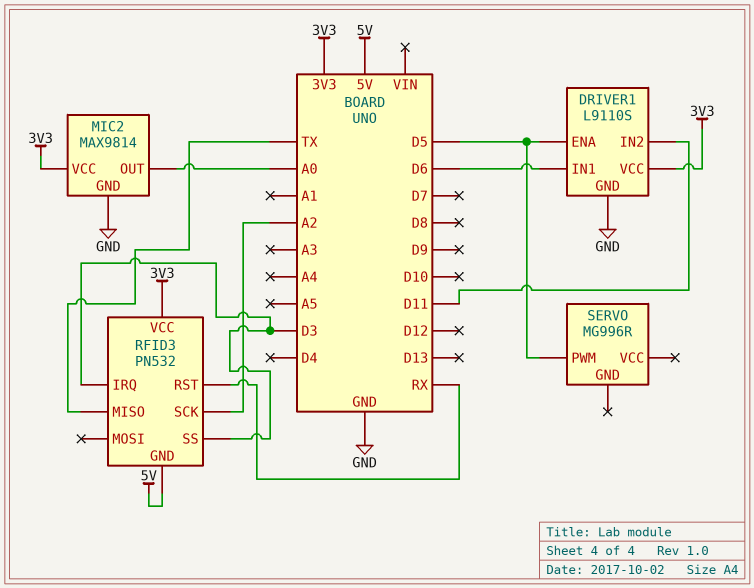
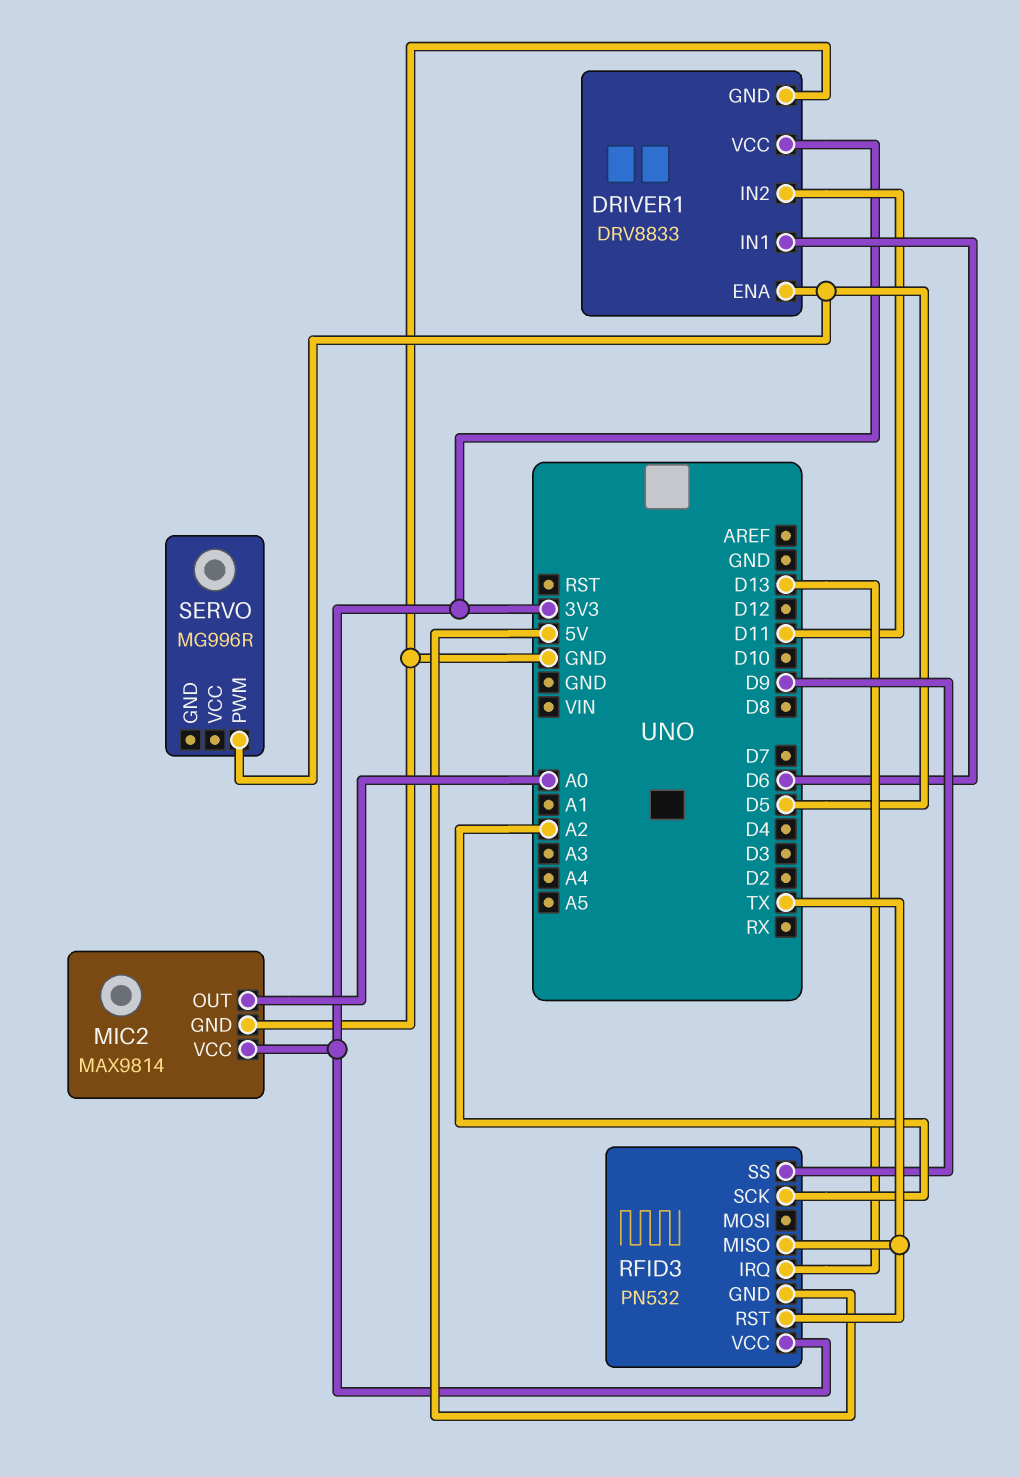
DRIVER1: L9110S -> DRV8833
RFID3 pin IRQ: D3 -> D13
RFID3 pin RST: RX -> TX
RFID3 pin SS: D3 -> D9

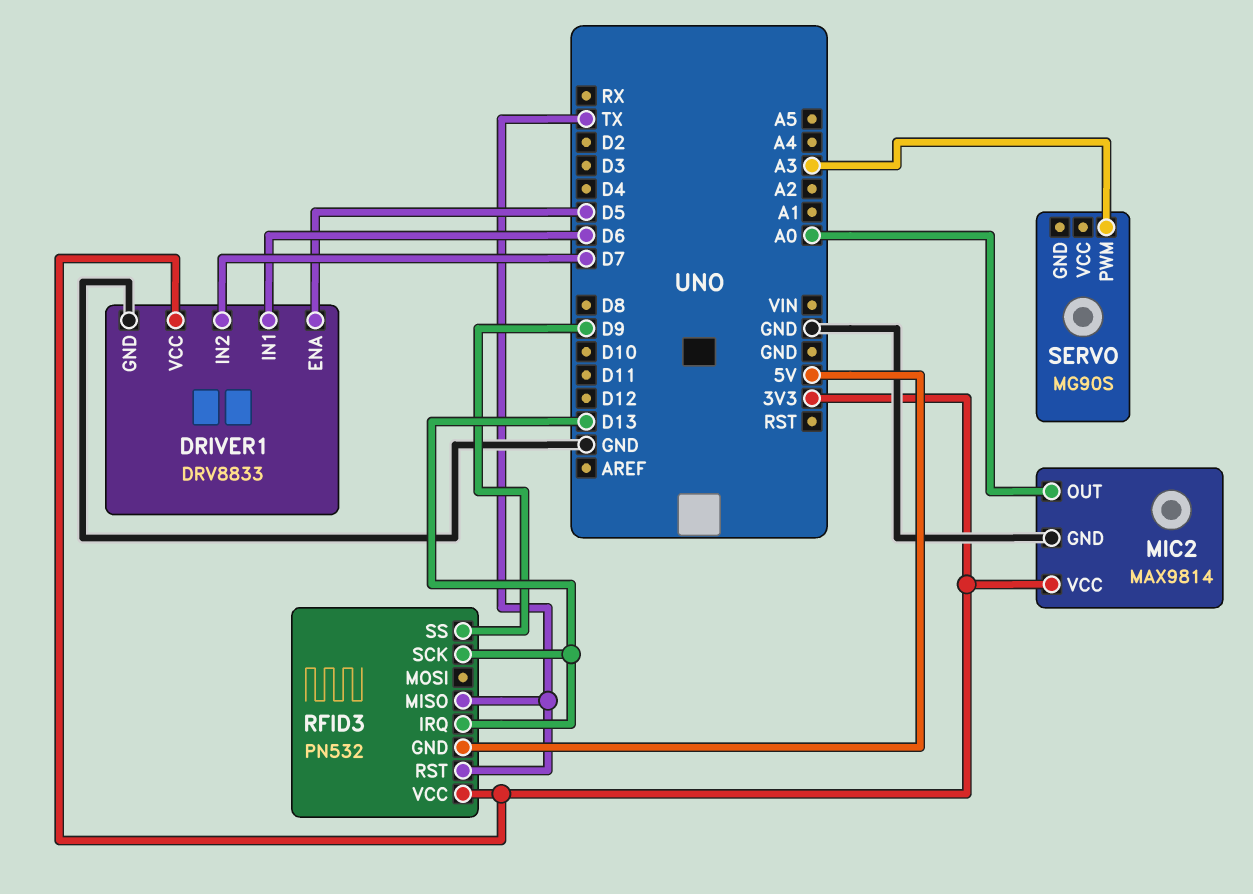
DRIVER1 pin IN2: D11 -> D7
RFID3 pin SCK: A2 -> D13
SERVO: MG996R -> MG90S
SERVO pin PWM: D5 -> A3

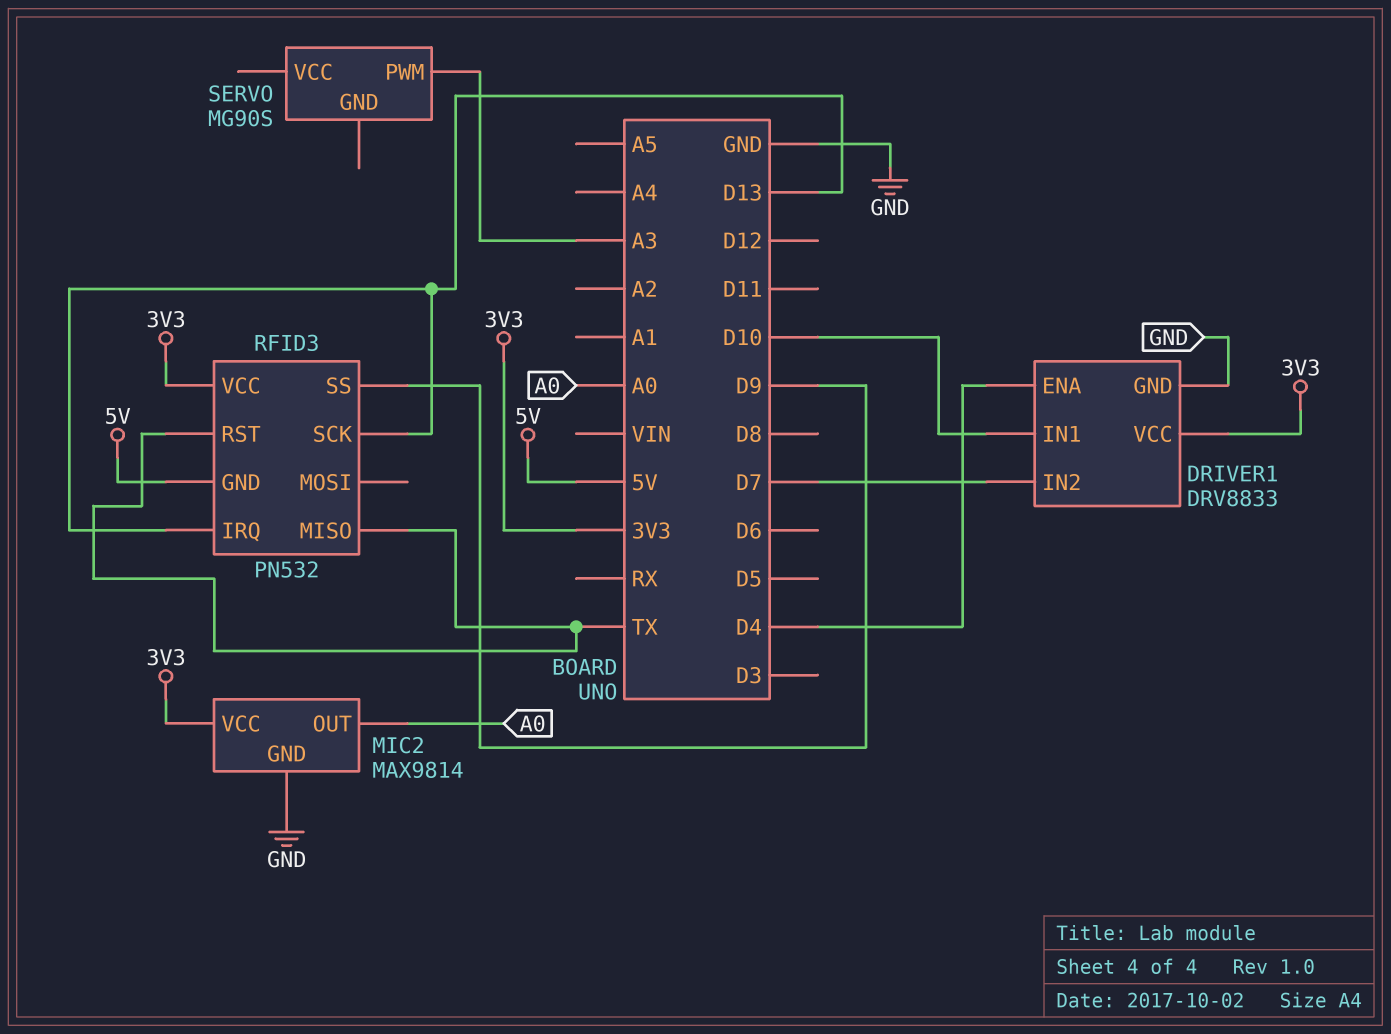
DRIVER1 pin ENA: D5 -> D4
DRIVER1 pin IN1: D6 -> D10

